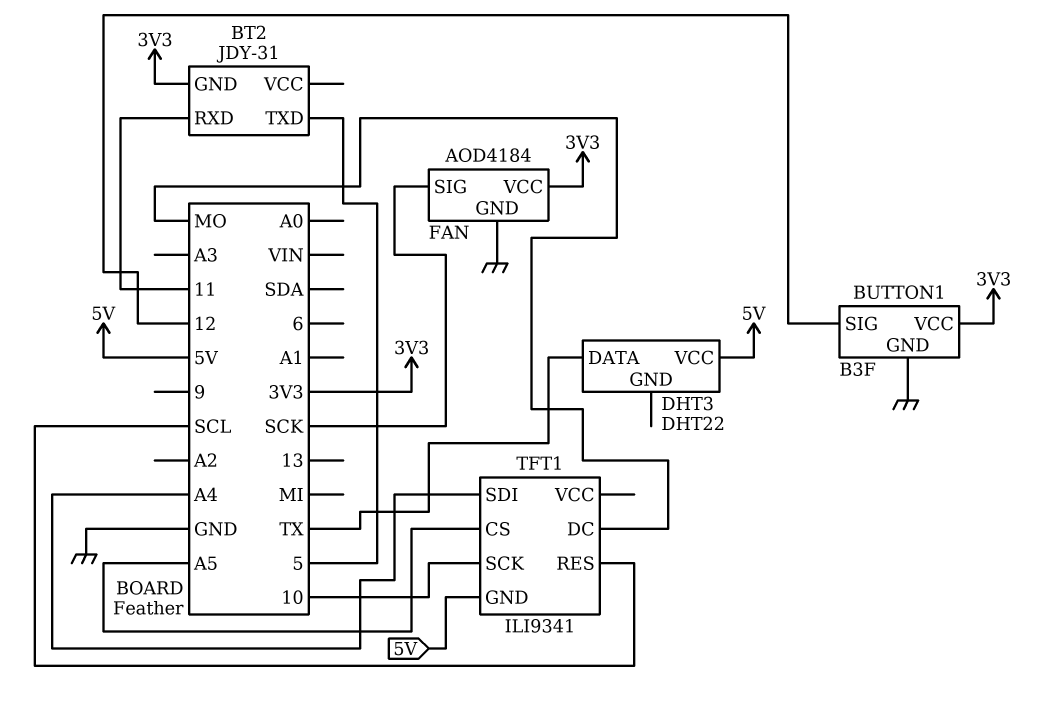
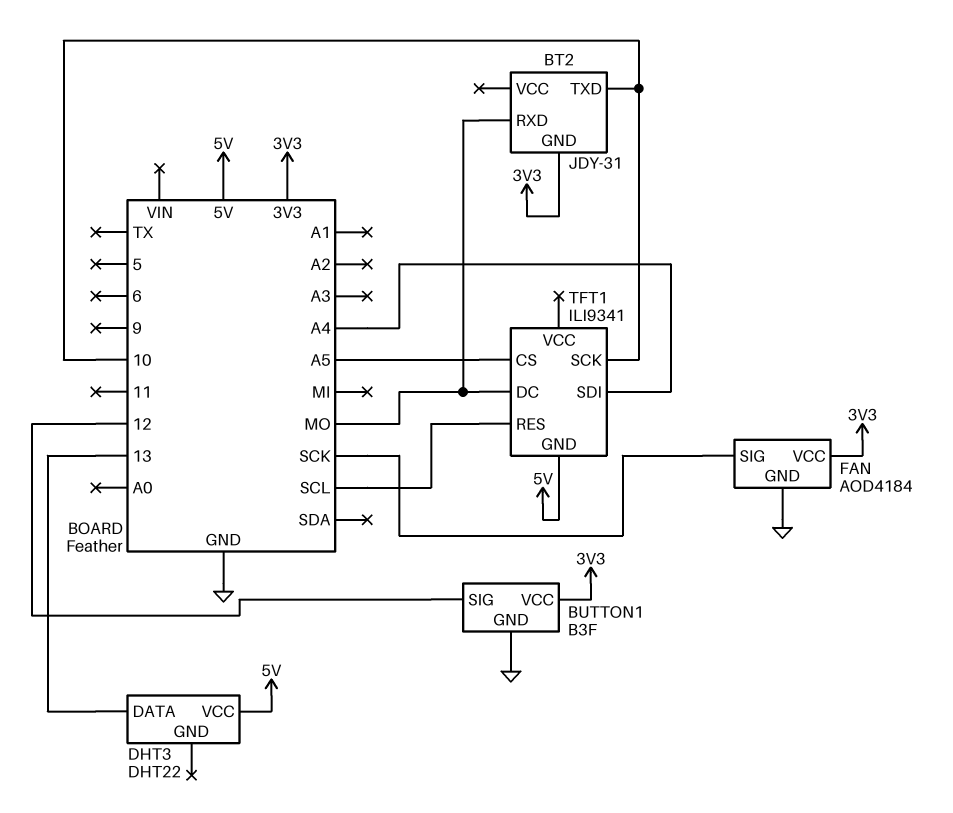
BT2 pin RXD: 11 -> MO
BT2 pin TXD: 5 -> 10
DHT3 pin DATA: TX -> 13

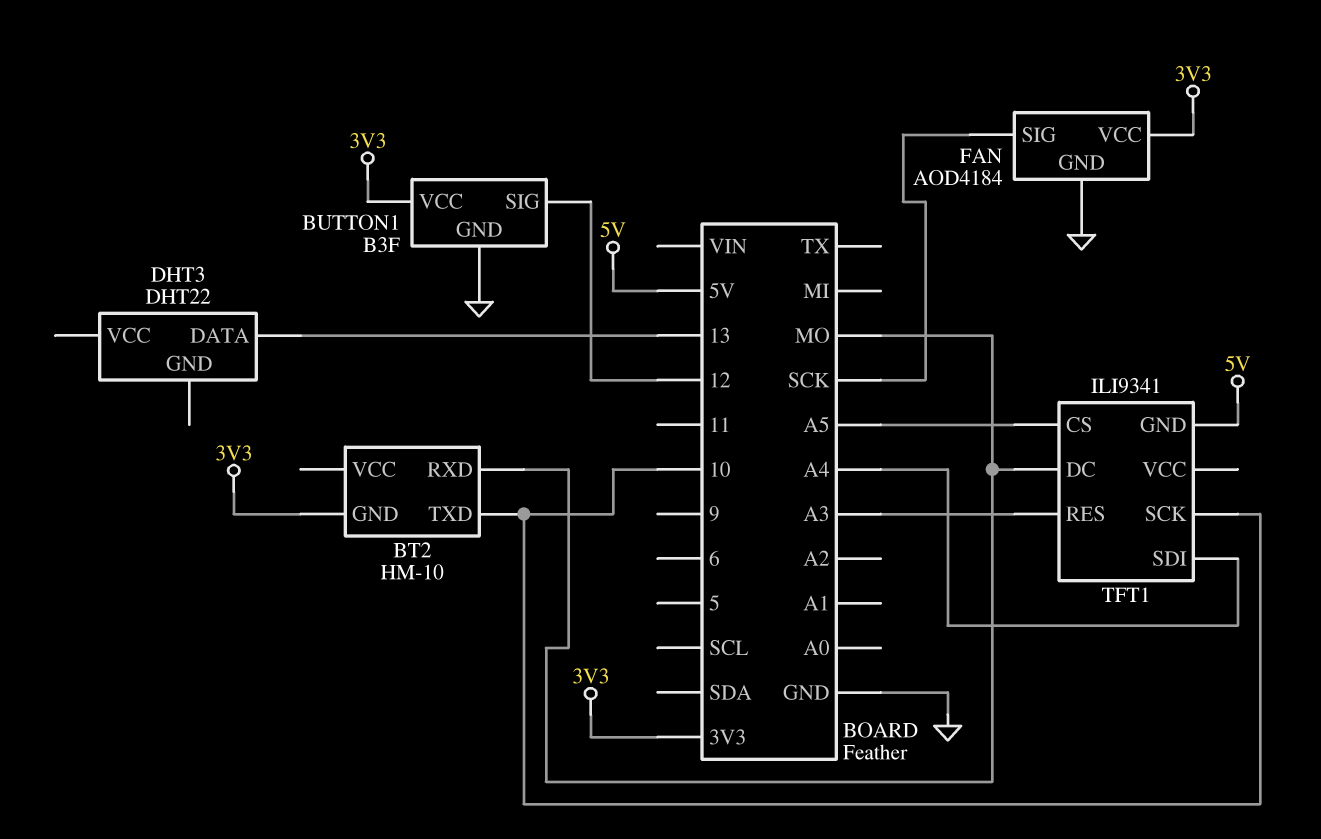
BT2: JDY-31 -> HM-10
DHT3 pin VCC: 5V -> none
TFT1 pin RES: SCL -> A3

